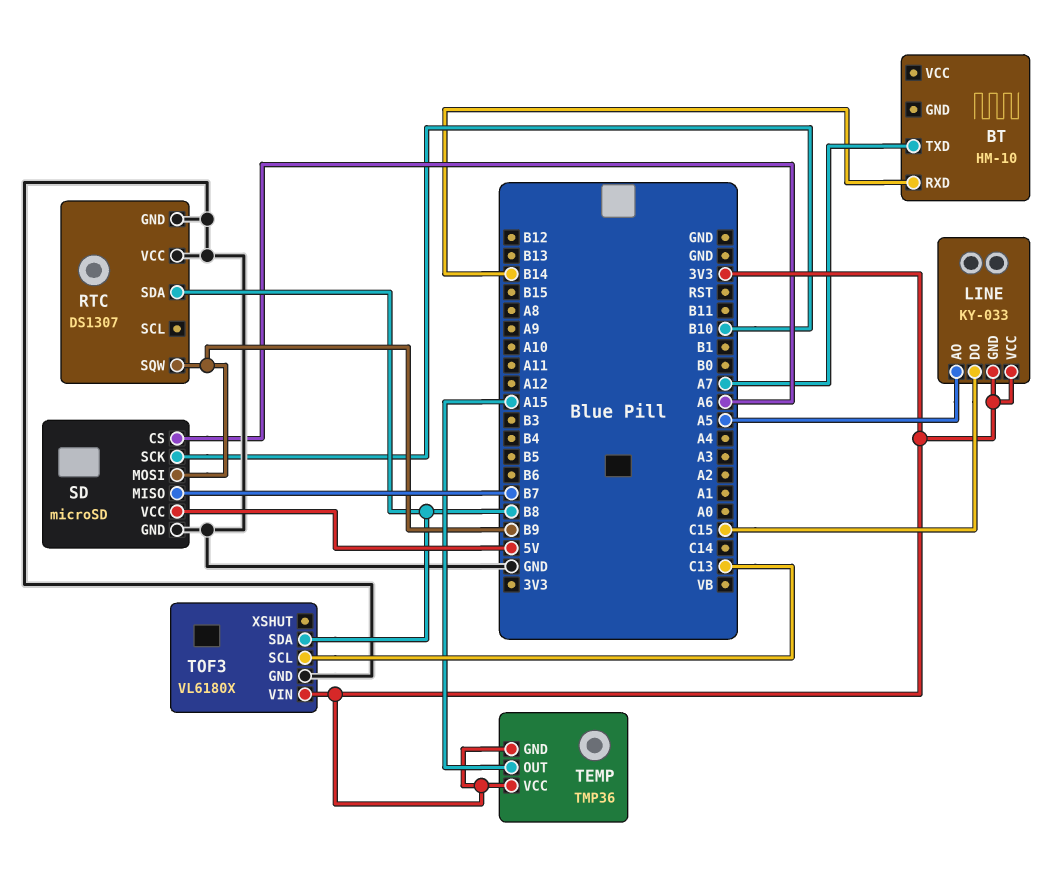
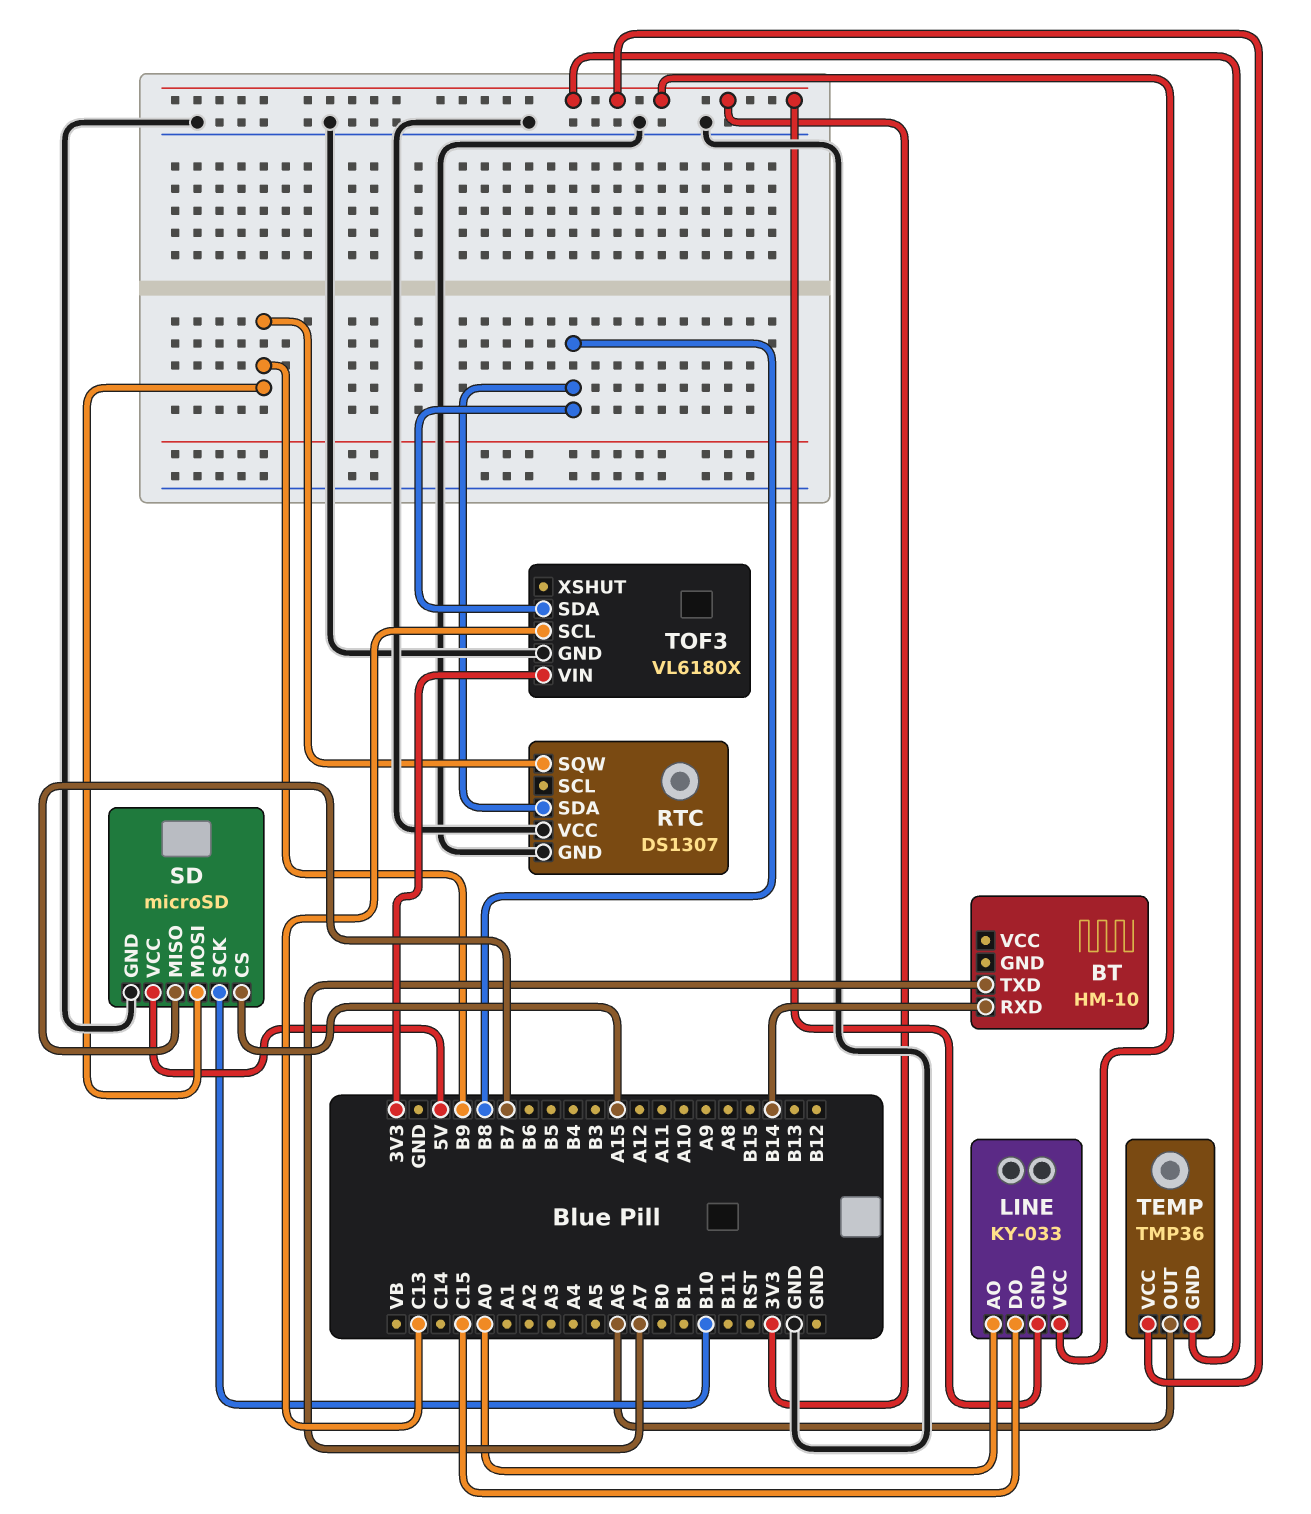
LINE pin AO: A5 -> A0
SD pin CS: A6 -> A15
TEMP pin OUT: A15 -> A6

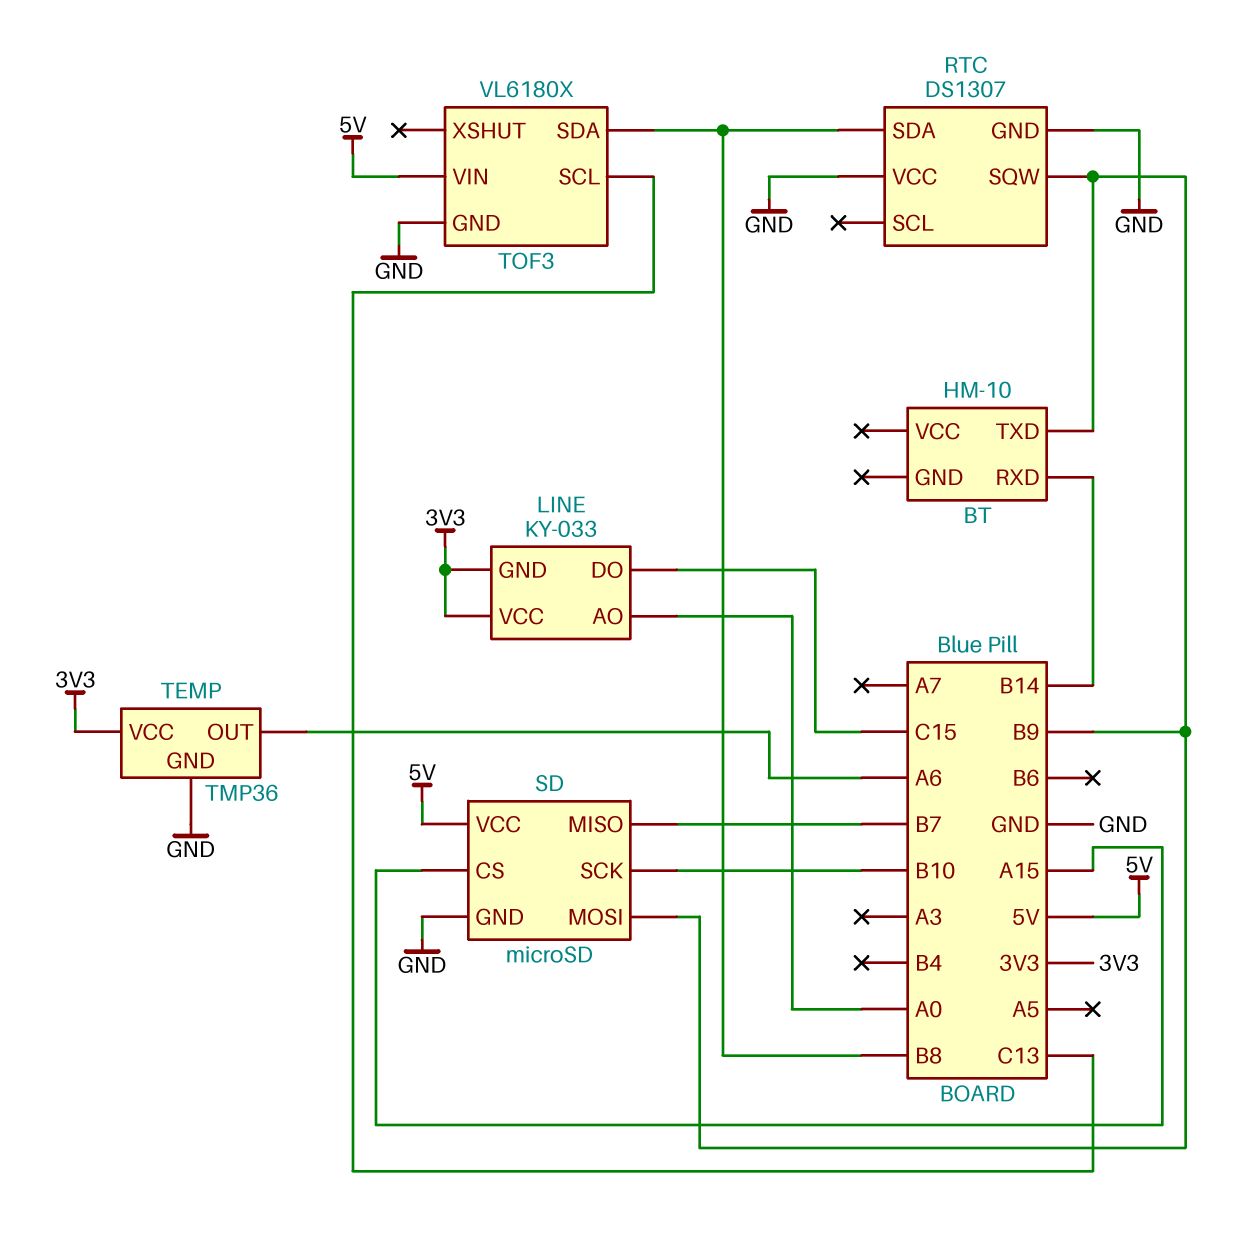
BT pin TXD: A7 -> B9
TEMP pin GND: 3V3 -> GND
TOF3 pin VIN: 3V3 -> 5V

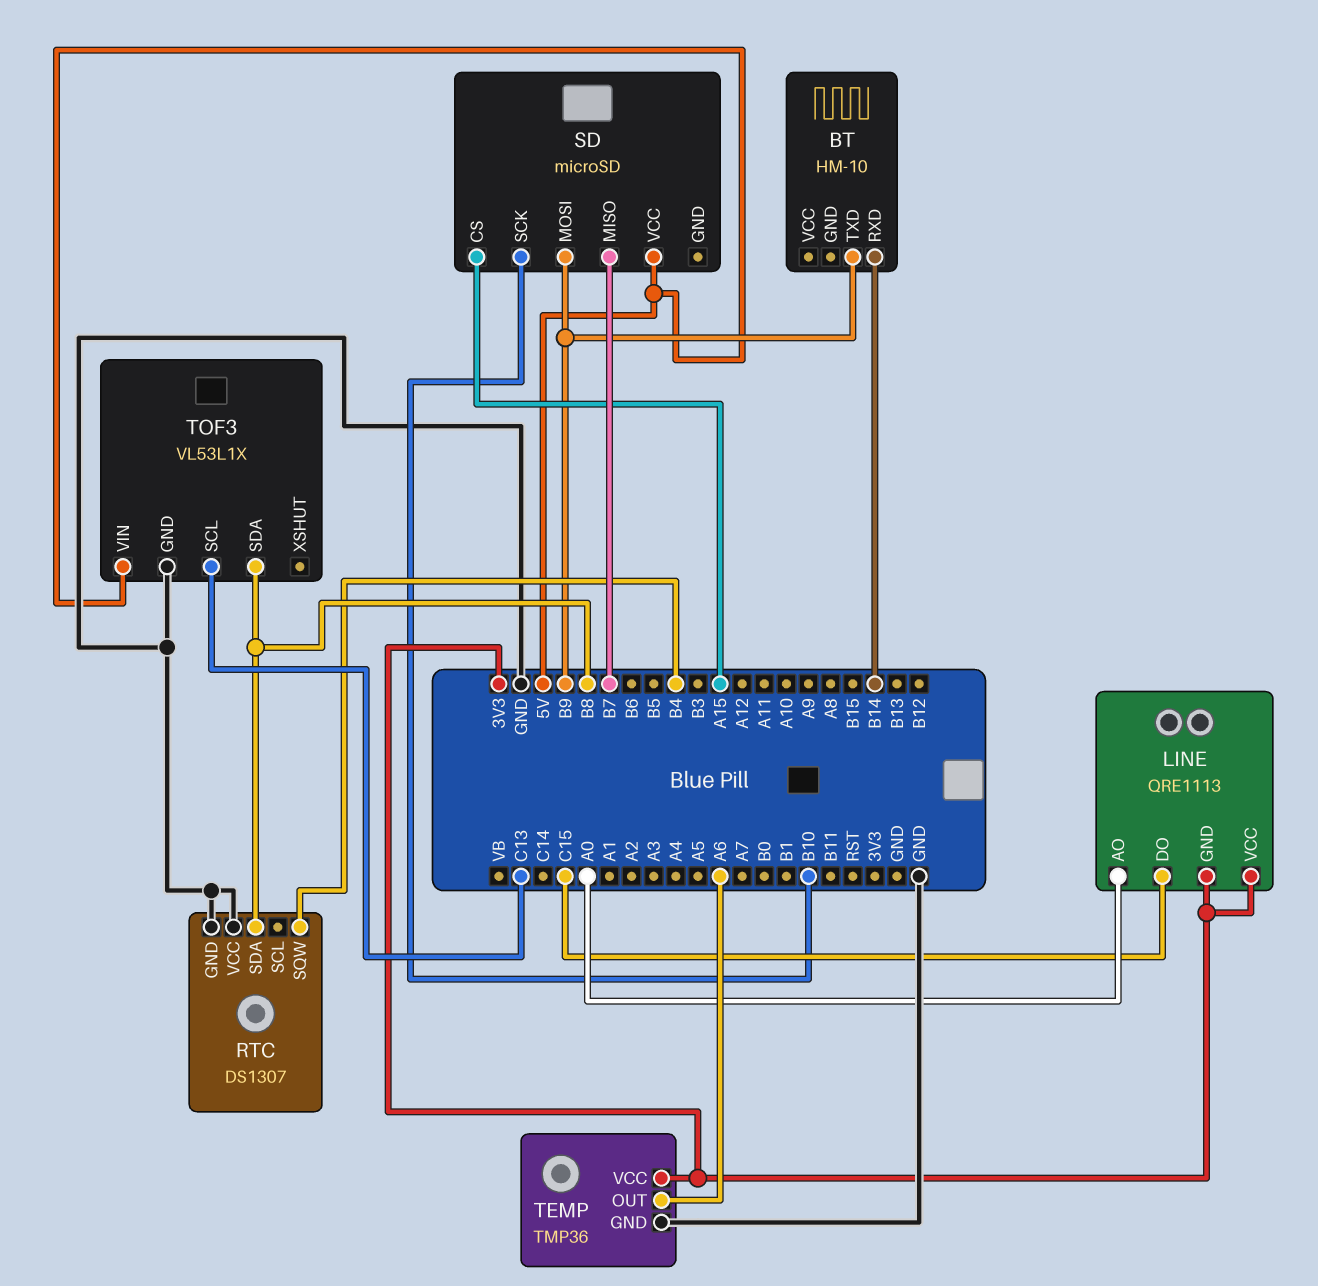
LINE: KY-033 -> QRE1113
RTC pin SQW: B9 -> B4
SD pin GND: GND -> none
TOF3: VL6180X -> VL53L1X

